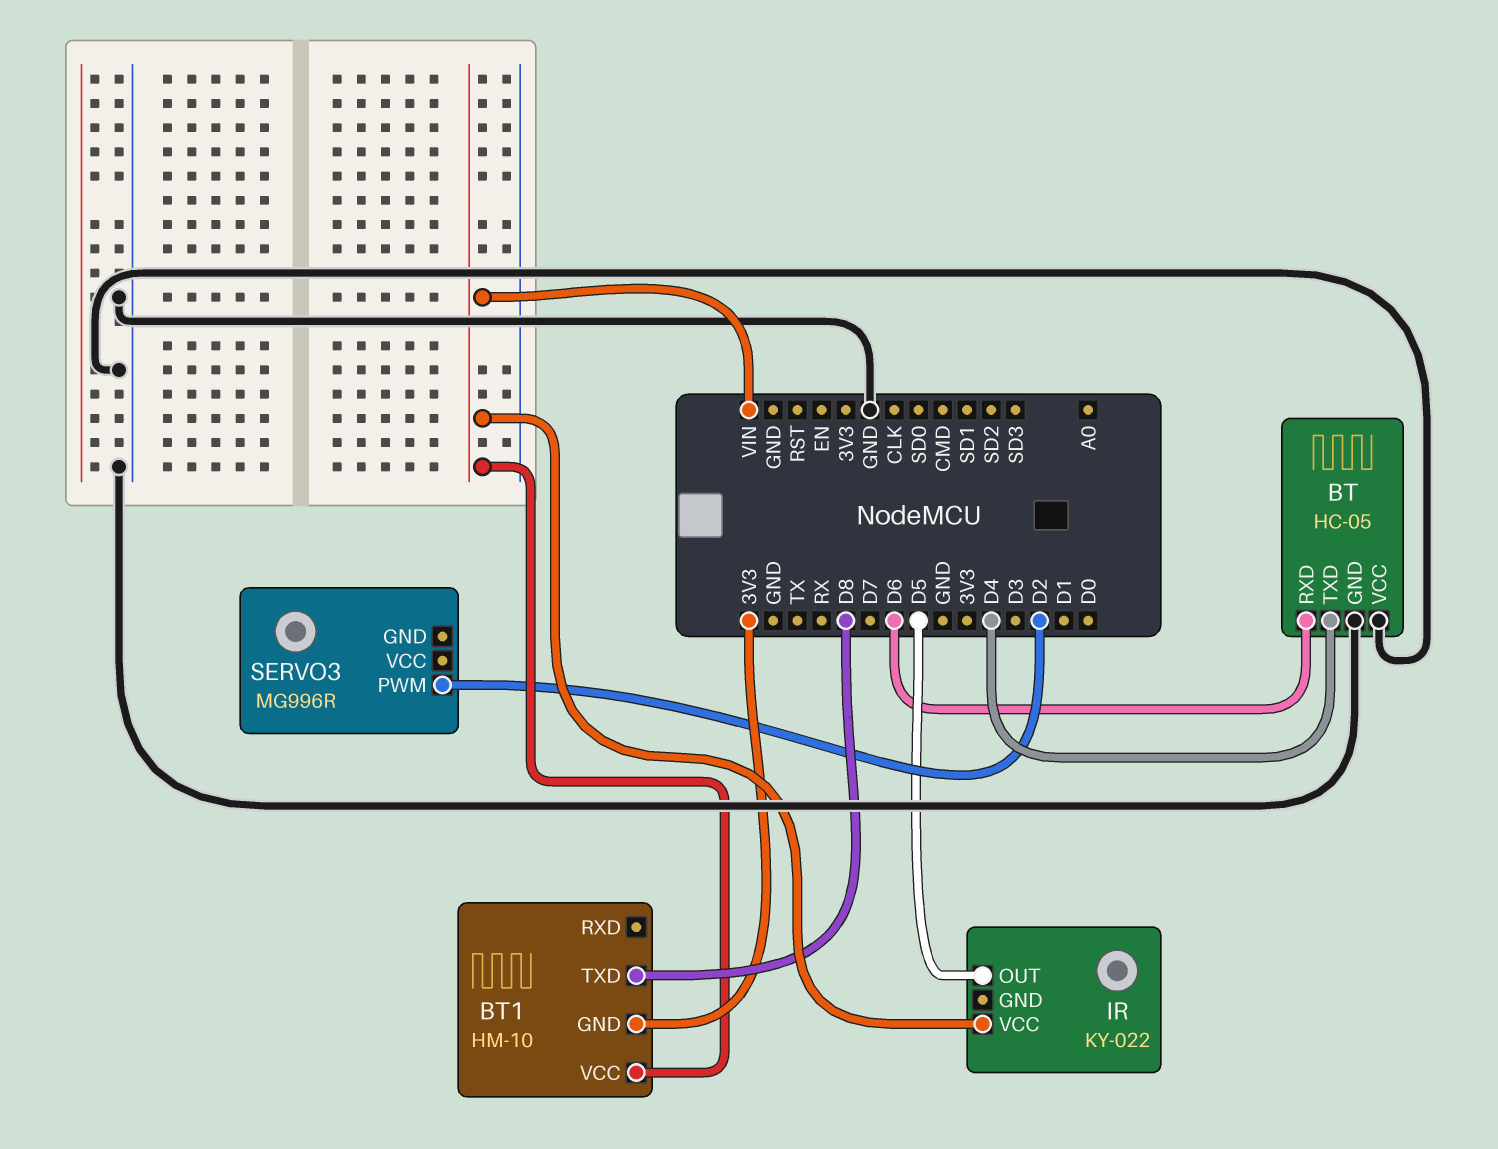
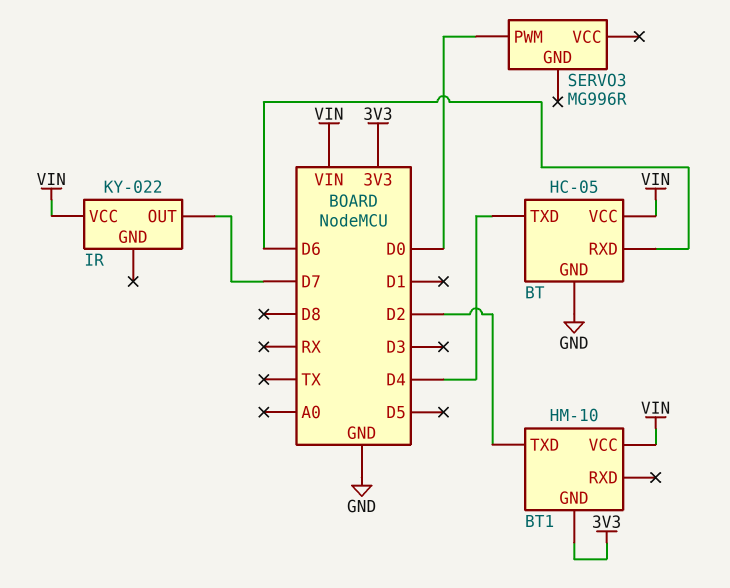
BT pin VCC: GND -> VIN
BT1 pin TXD: D8 -> D2
IR pin OUT: D5 -> D7
SERVO3 pin PWM: D2 -> D0

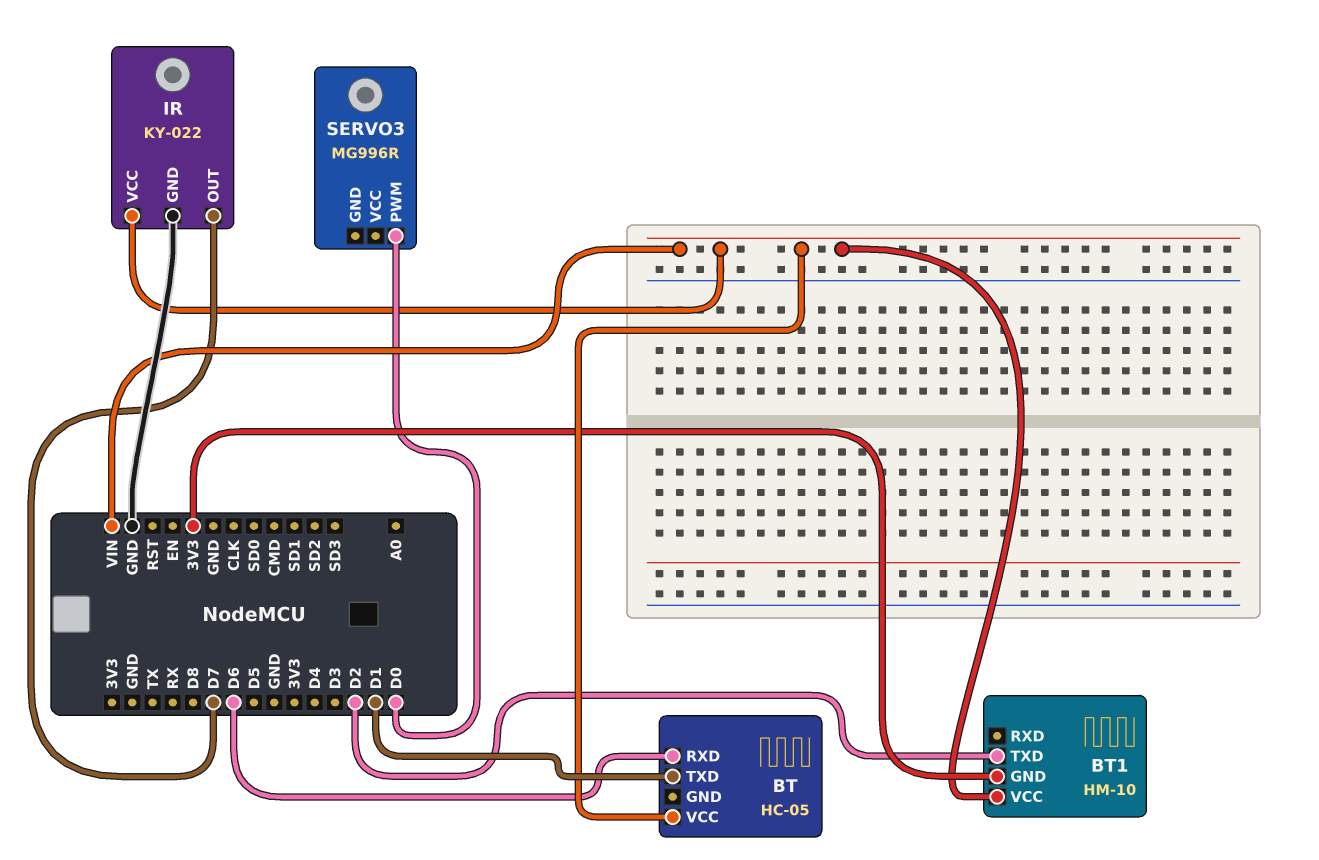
BT pin GND: GND -> none
BT pin TXD: D4 -> D1
IR pin GND: none -> GND

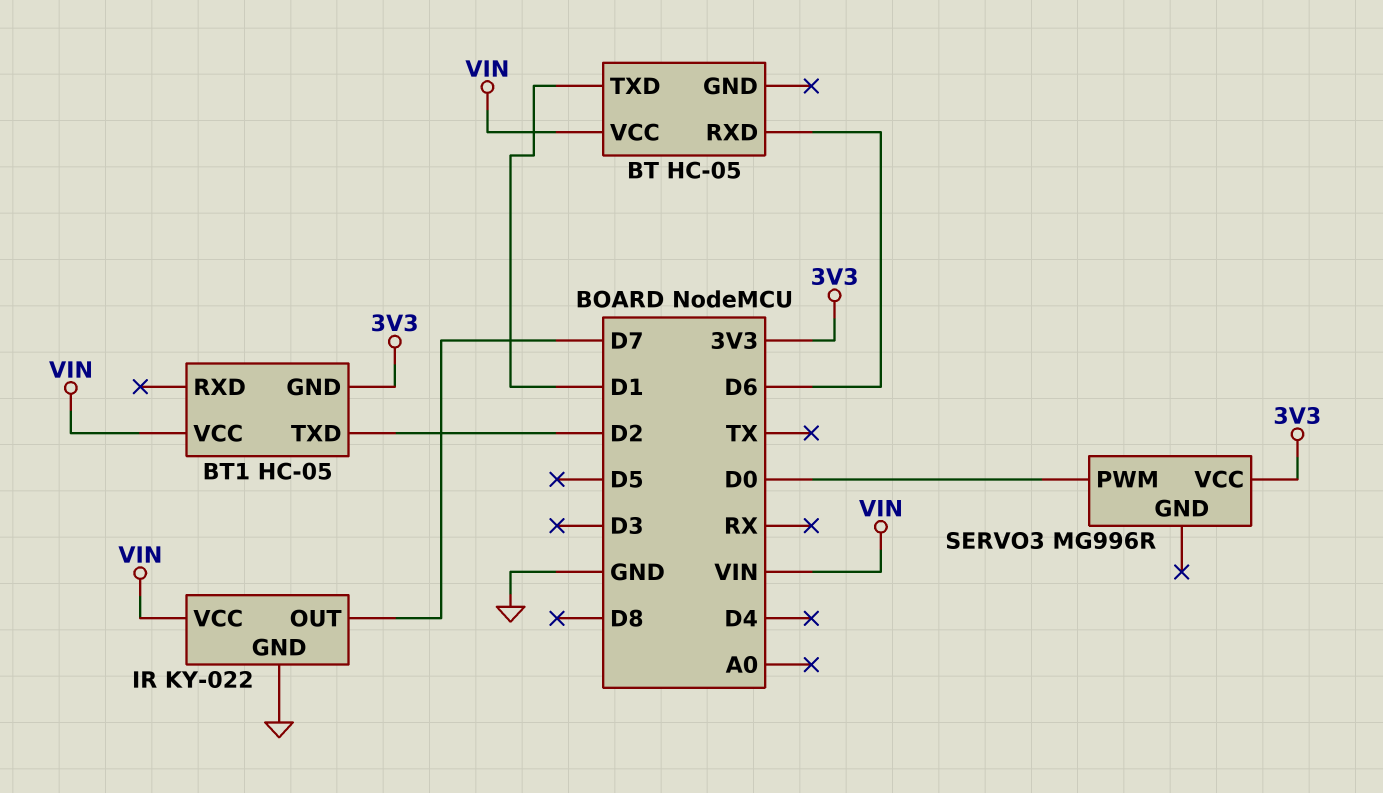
BT1: HM-10 -> HC-05
SERVO3 pin VCC: none -> 3V3

